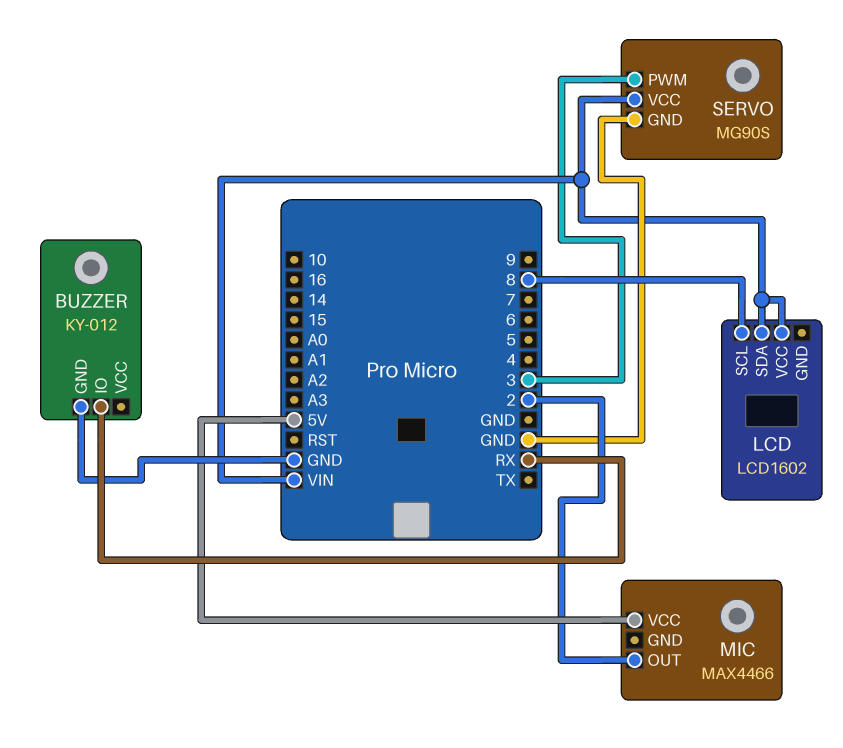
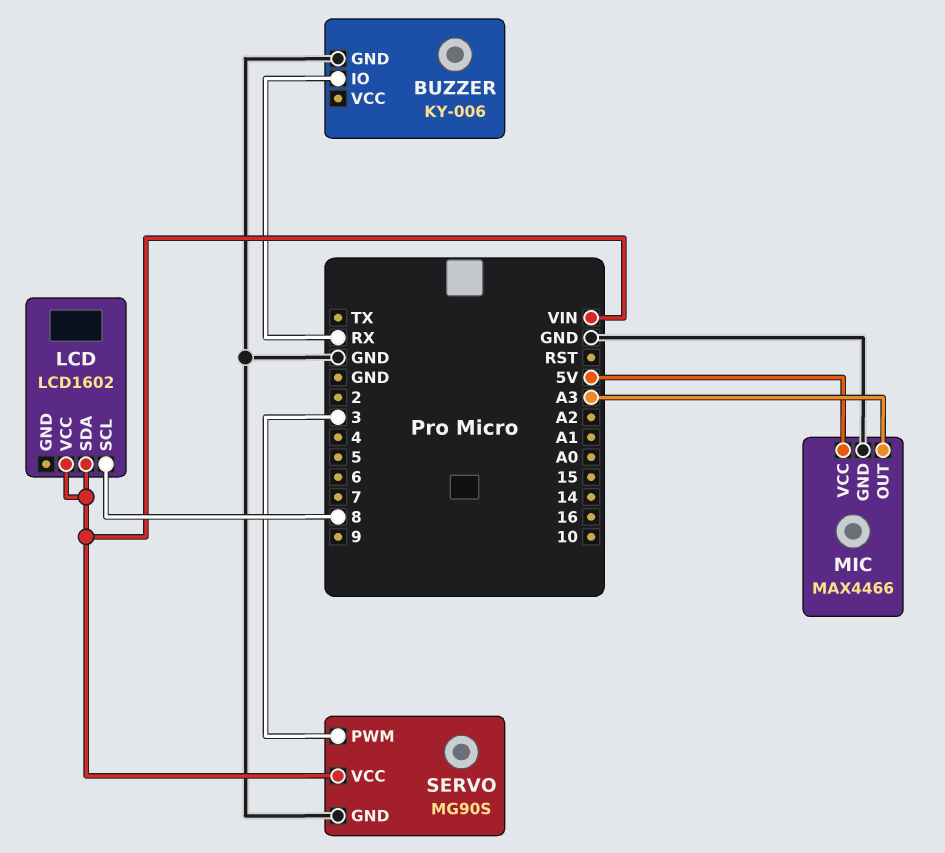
BUZZER: KY-012 -> KY-006
MIC pin GND: none -> GND
MIC pin OUT: 2 -> A3

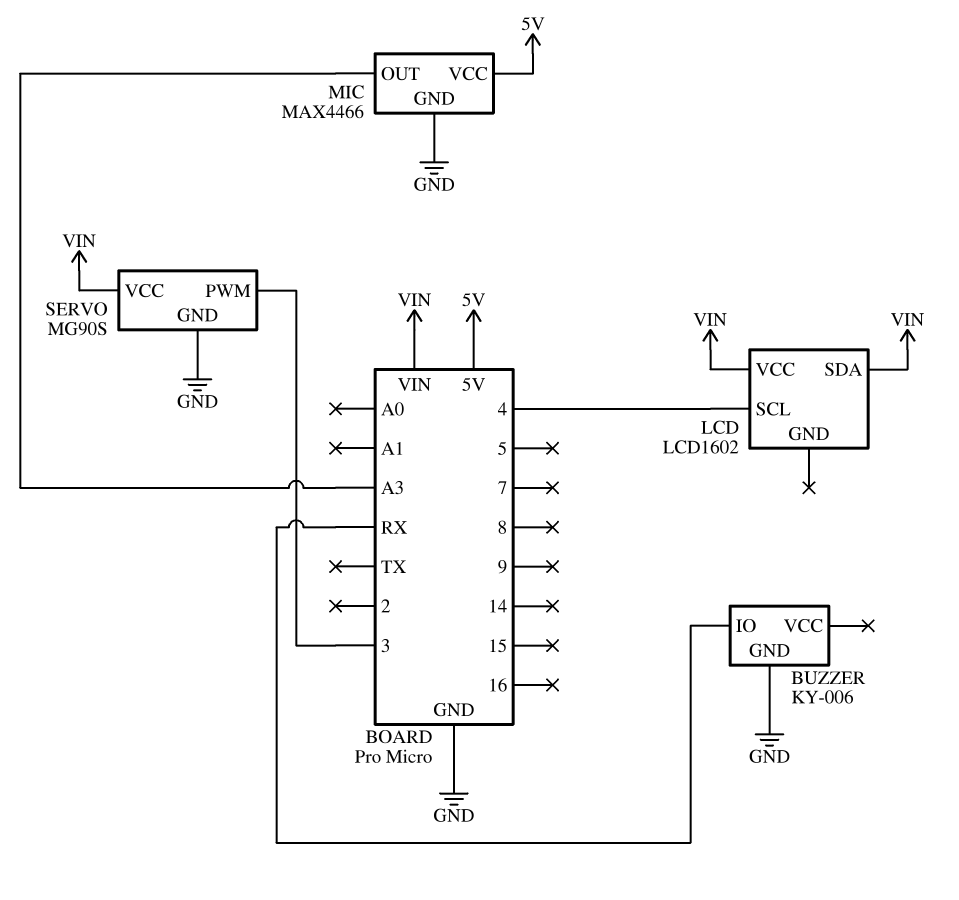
LCD pin SCL: 8 -> 4

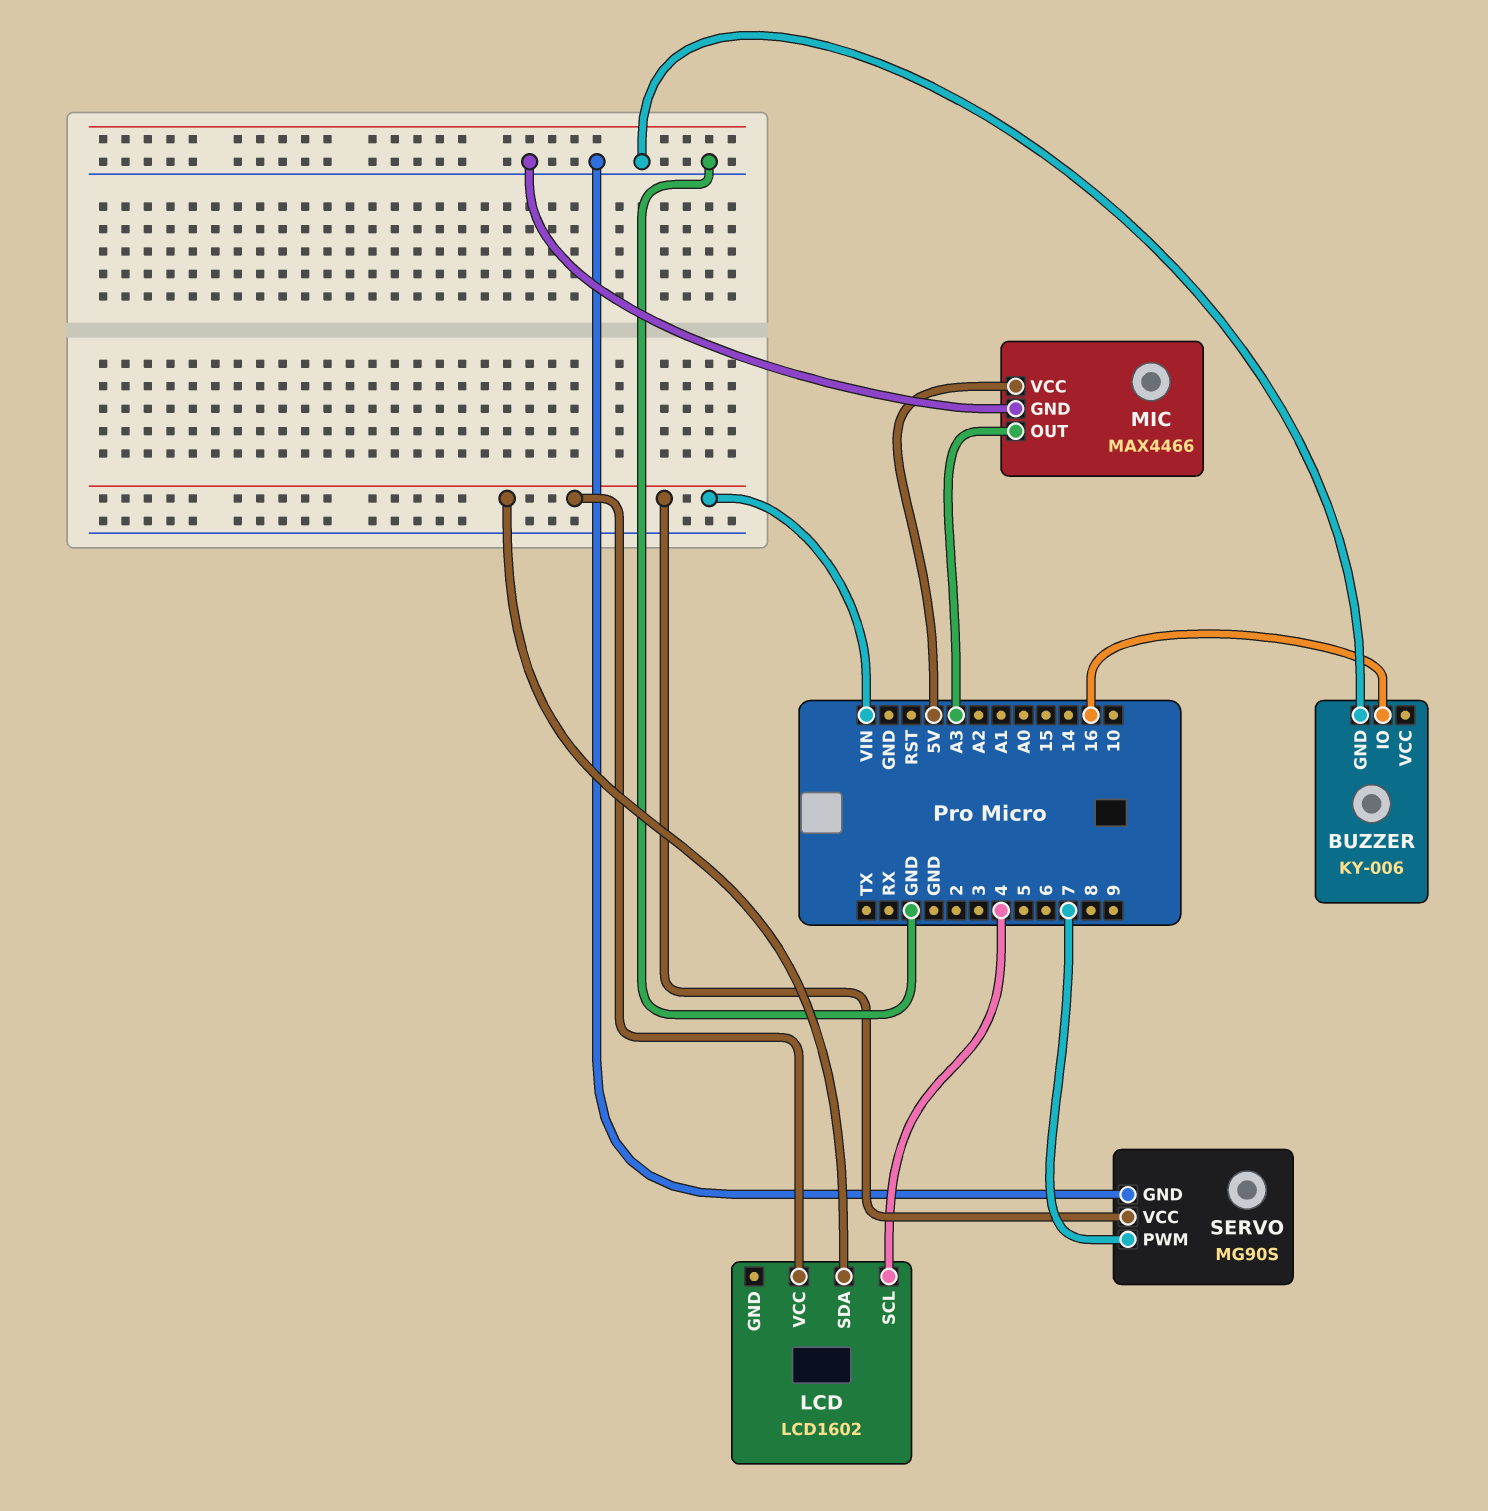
BUZZER pin IO: RX -> 16
SERVO pin PWM: 3 -> 7

